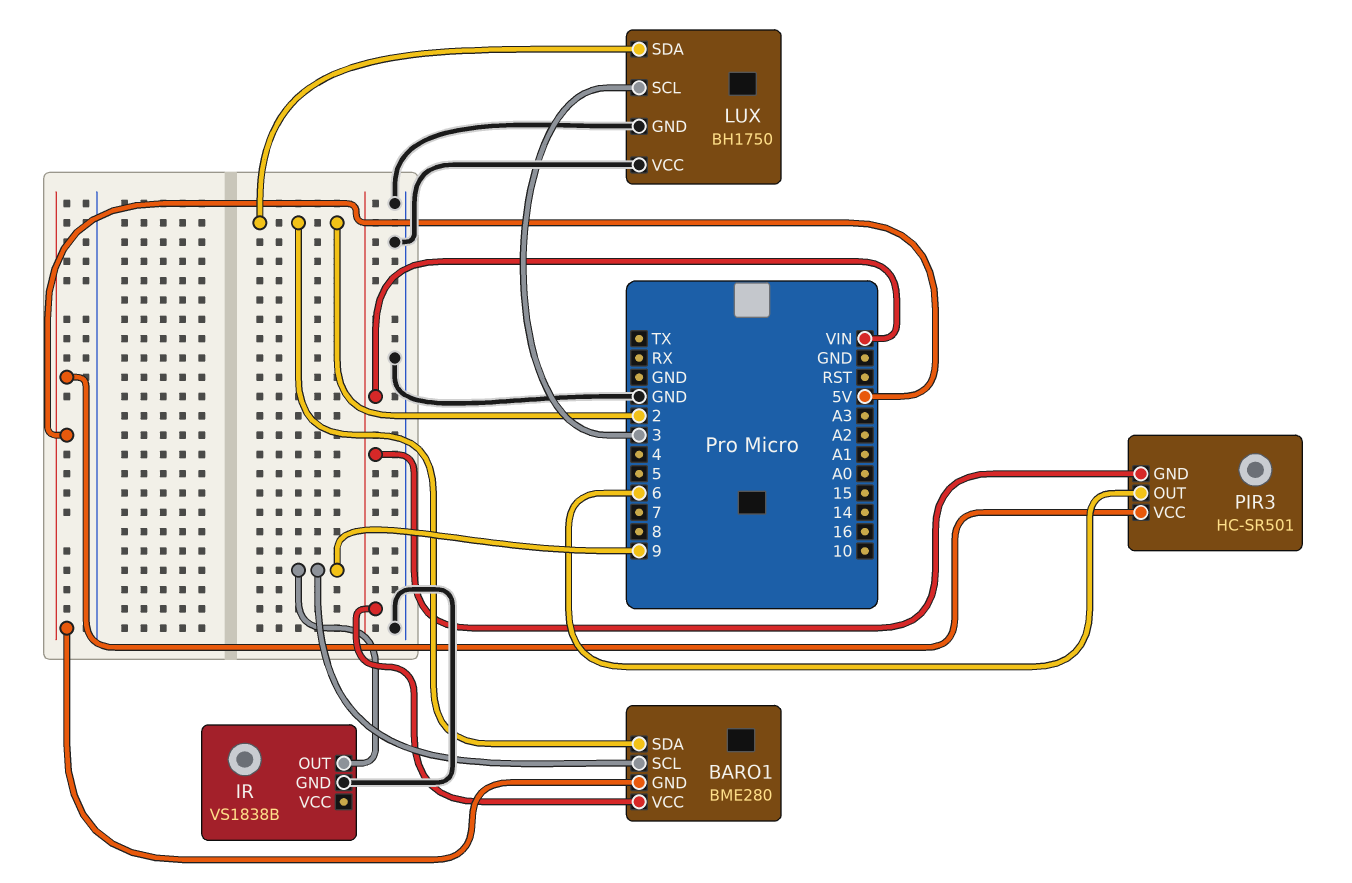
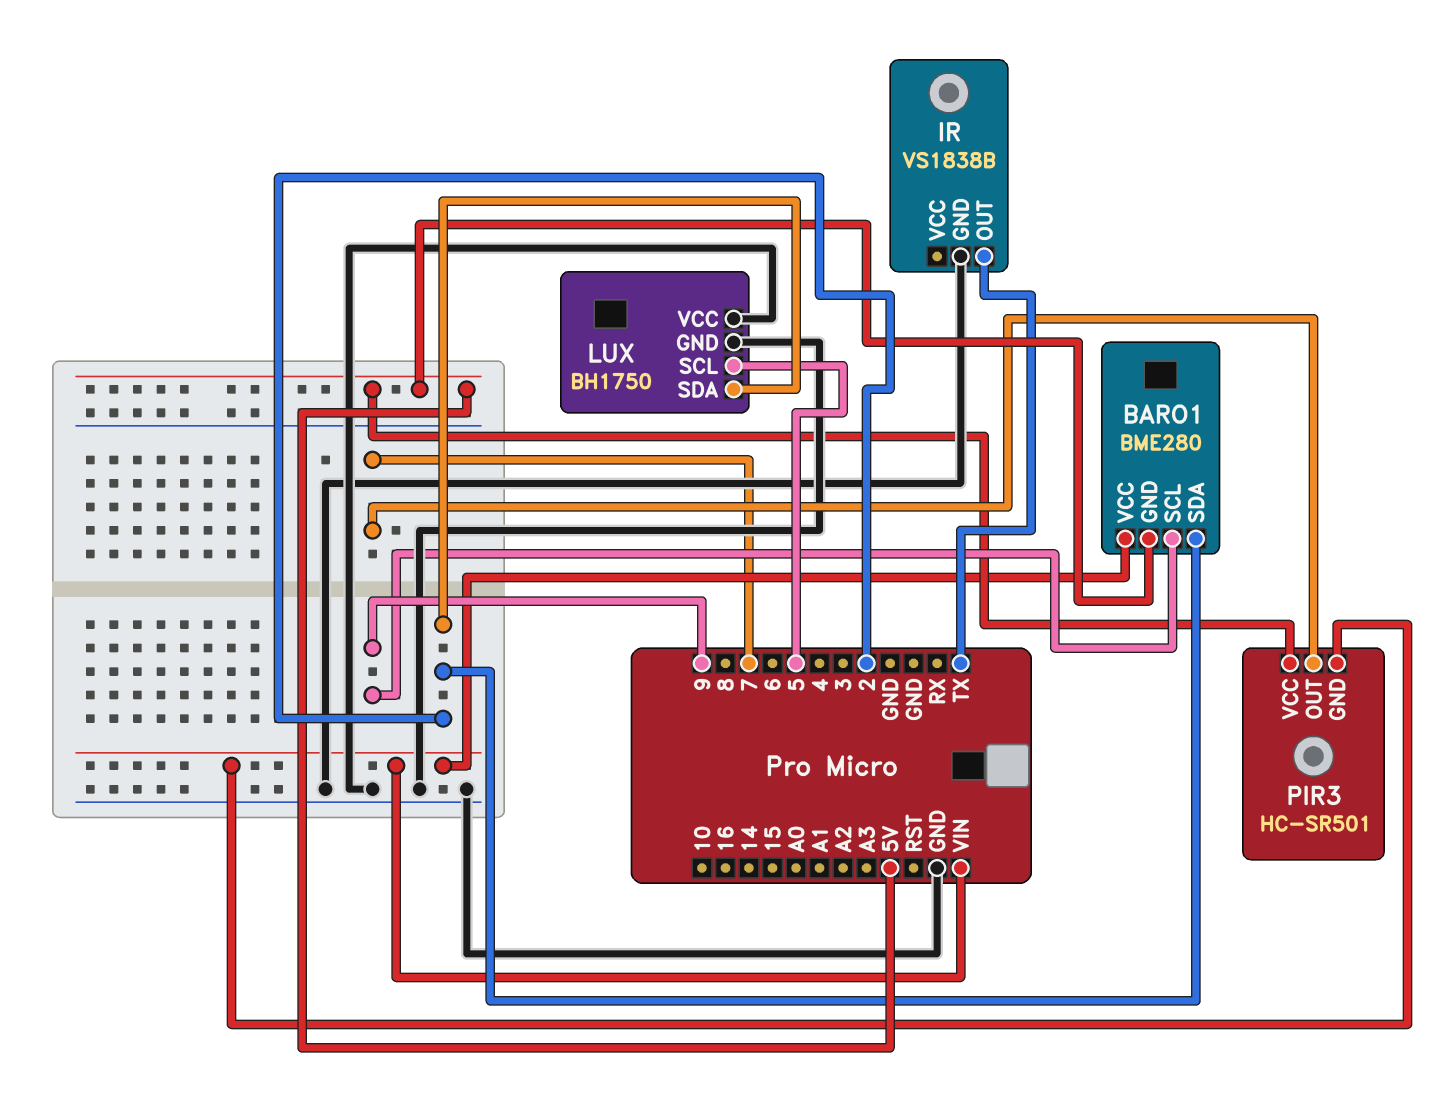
IR pin OUT: 9 -> TX
LUX pin SCL: 3 -> 5
PIR3 pin OUT: 6 -> 7

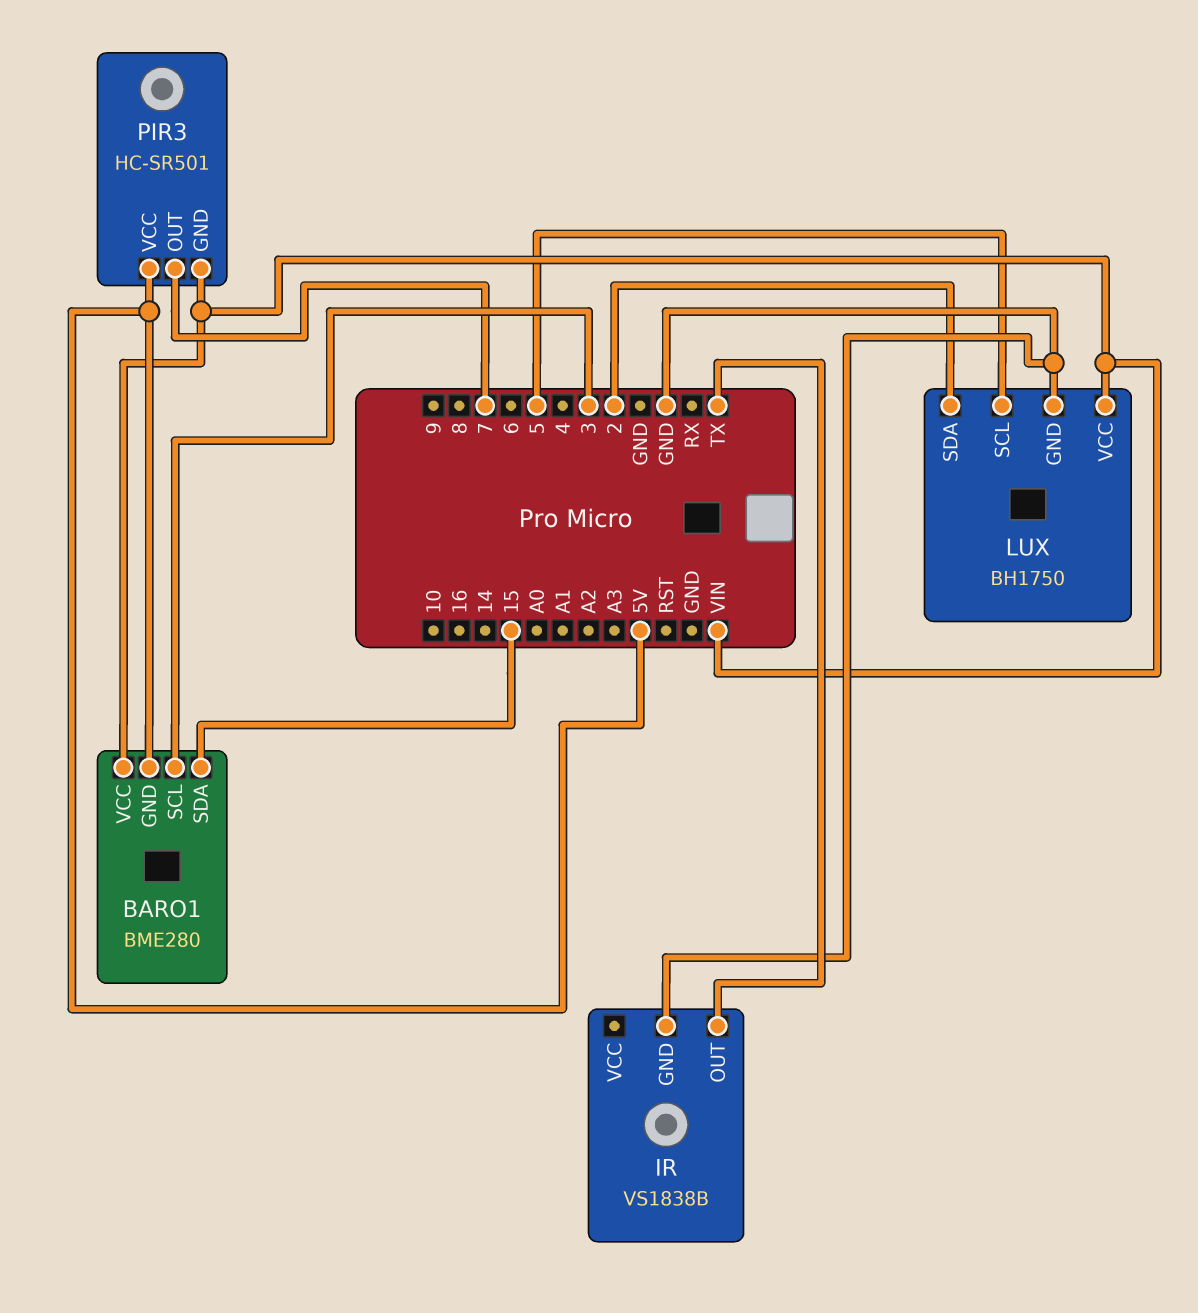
BARO1 pin SCL: 9 -> 3
BARO1 pin SDA: 2 -> 15
LUX pin VCC: GND -> VIN

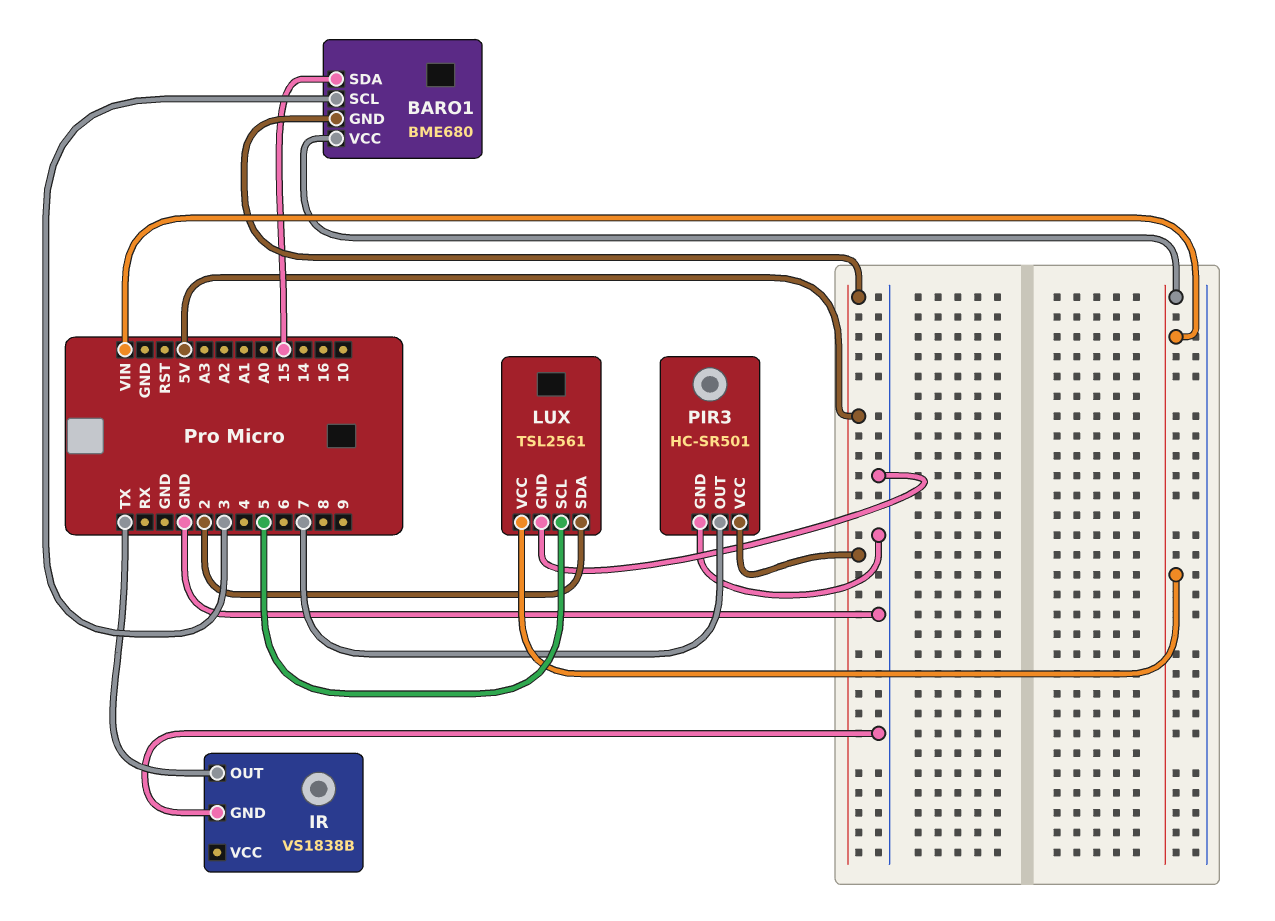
BARO1: BME280 -> BME680
LUX: BH1750 -> TSL2561
PIR3 pin GND: VIN -> GND

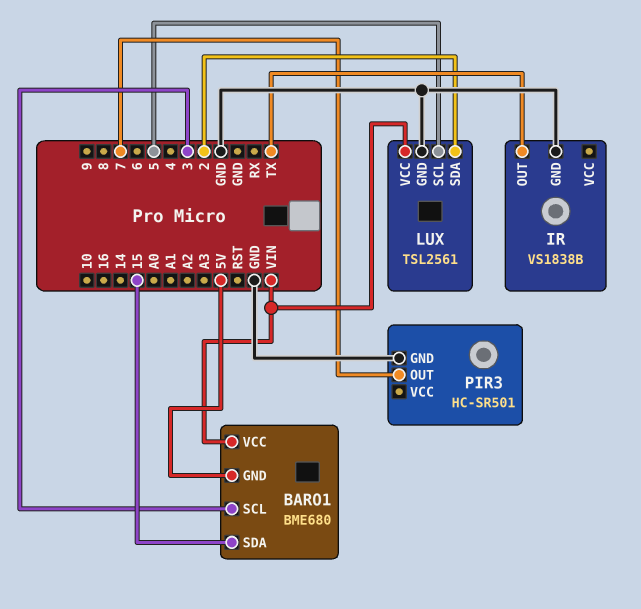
PIR3 pin VCC: 5V -> none

